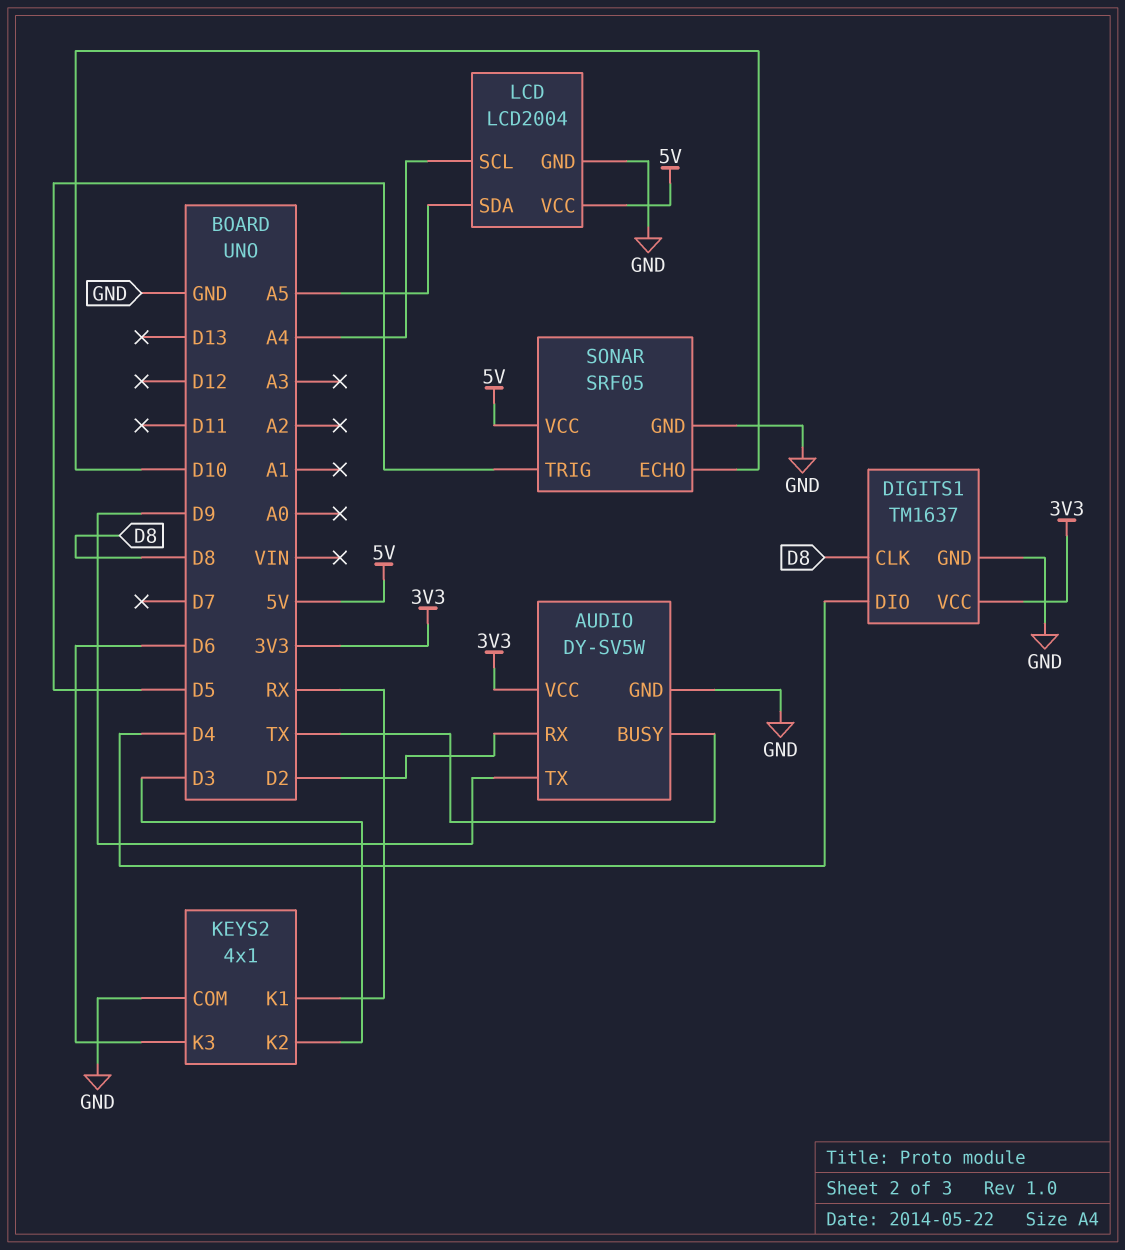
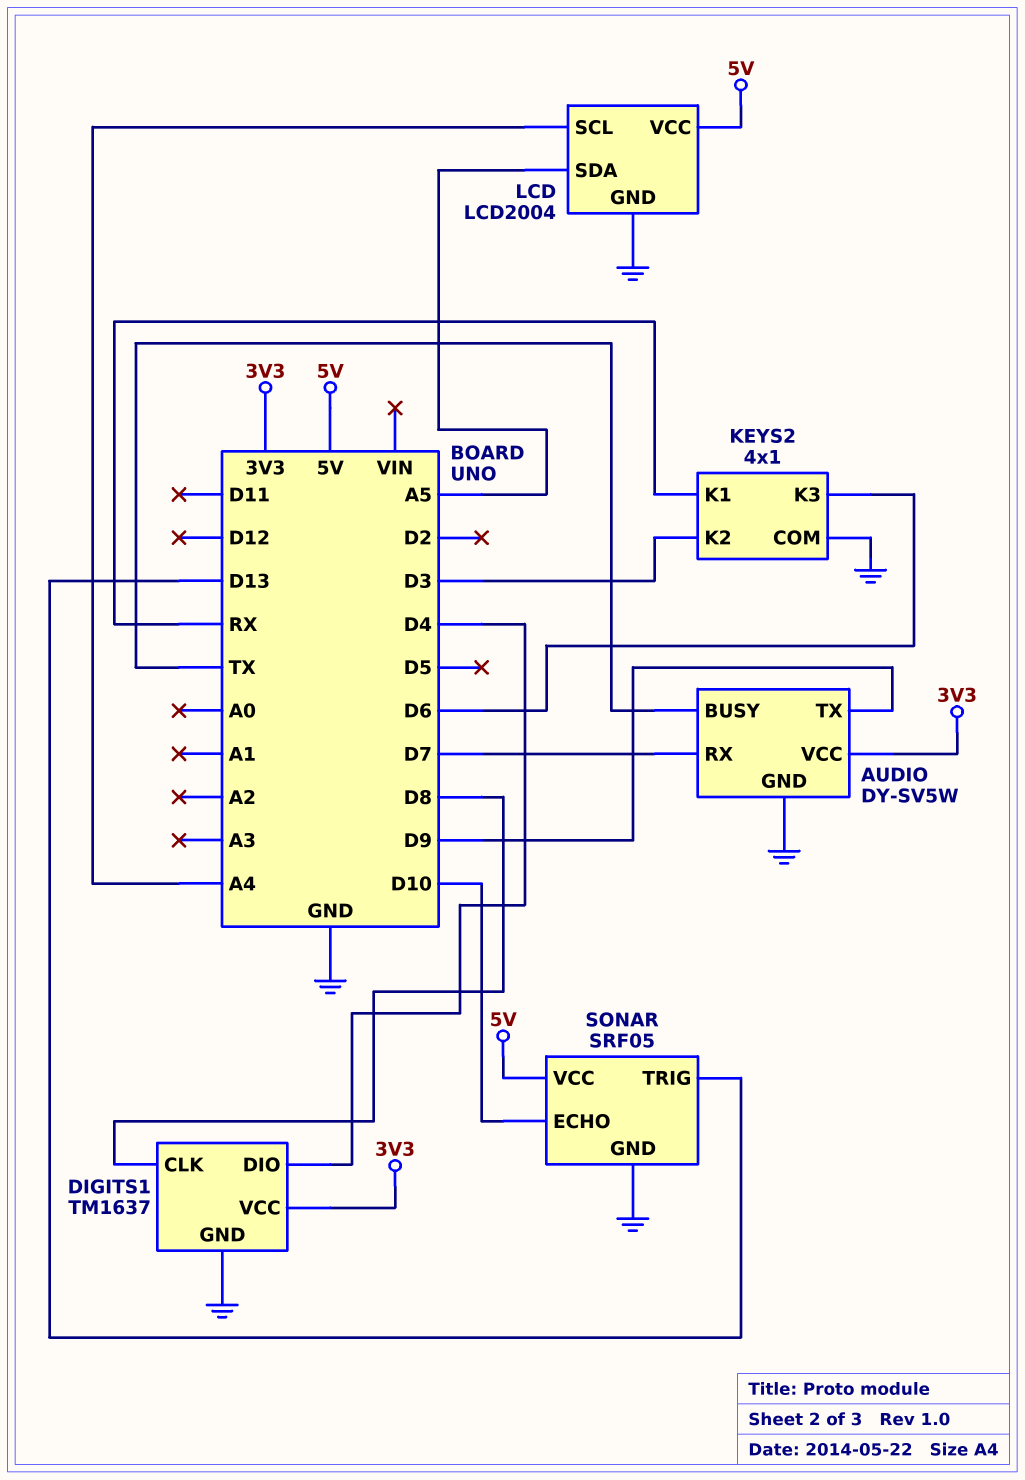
AUDIO pin RX: D2 -> D7
SONAR pin TRIG: D5 -> D13

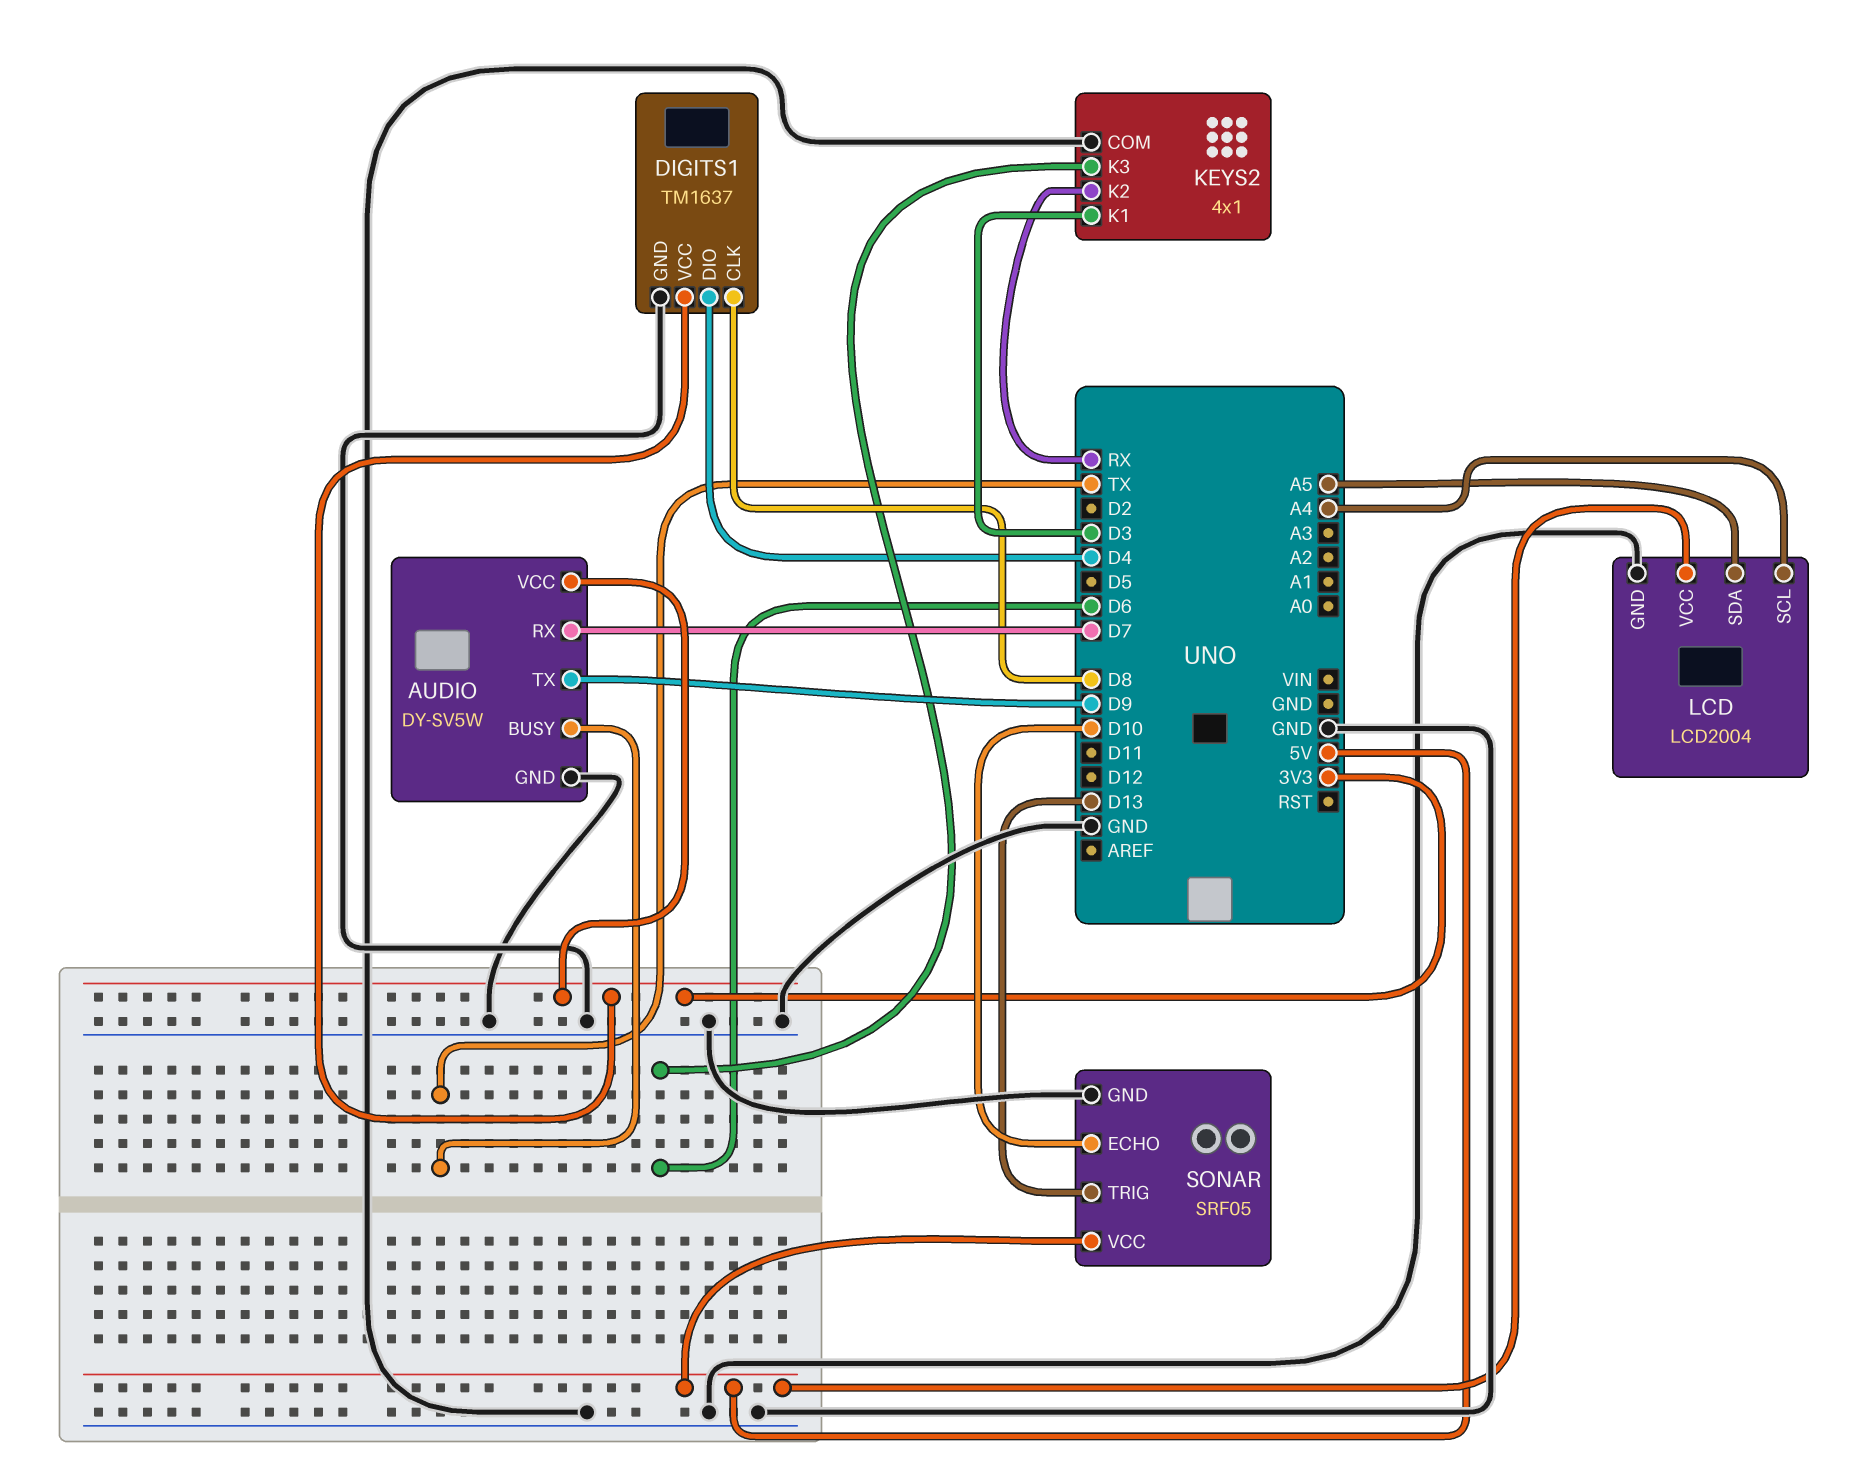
KEYS2 pin K1: RX -> D3
KEYS2 pin K2: D3 -> RX

